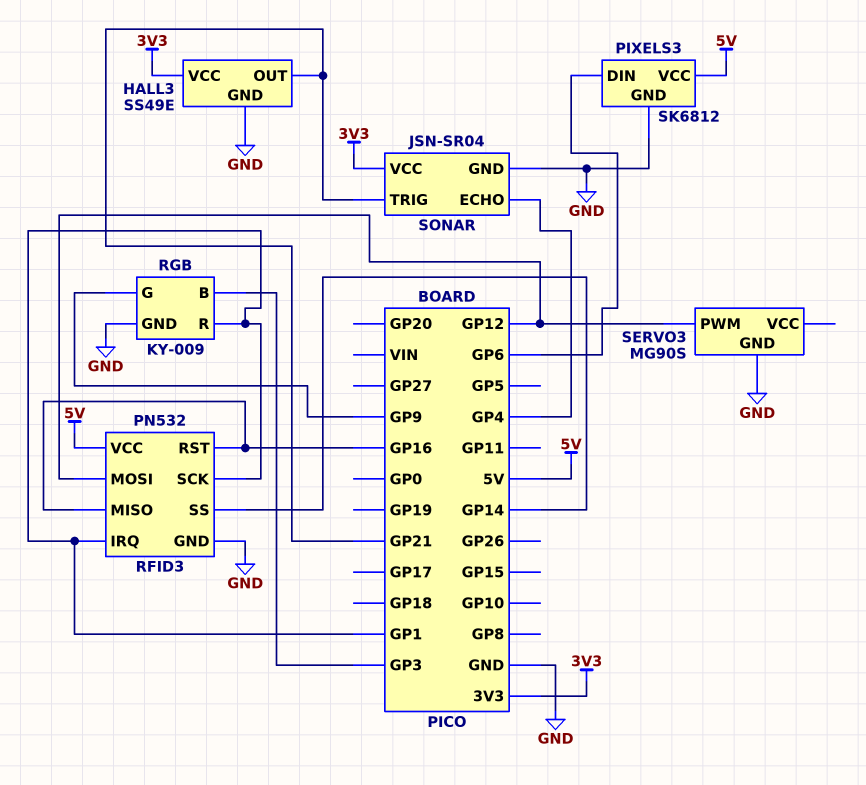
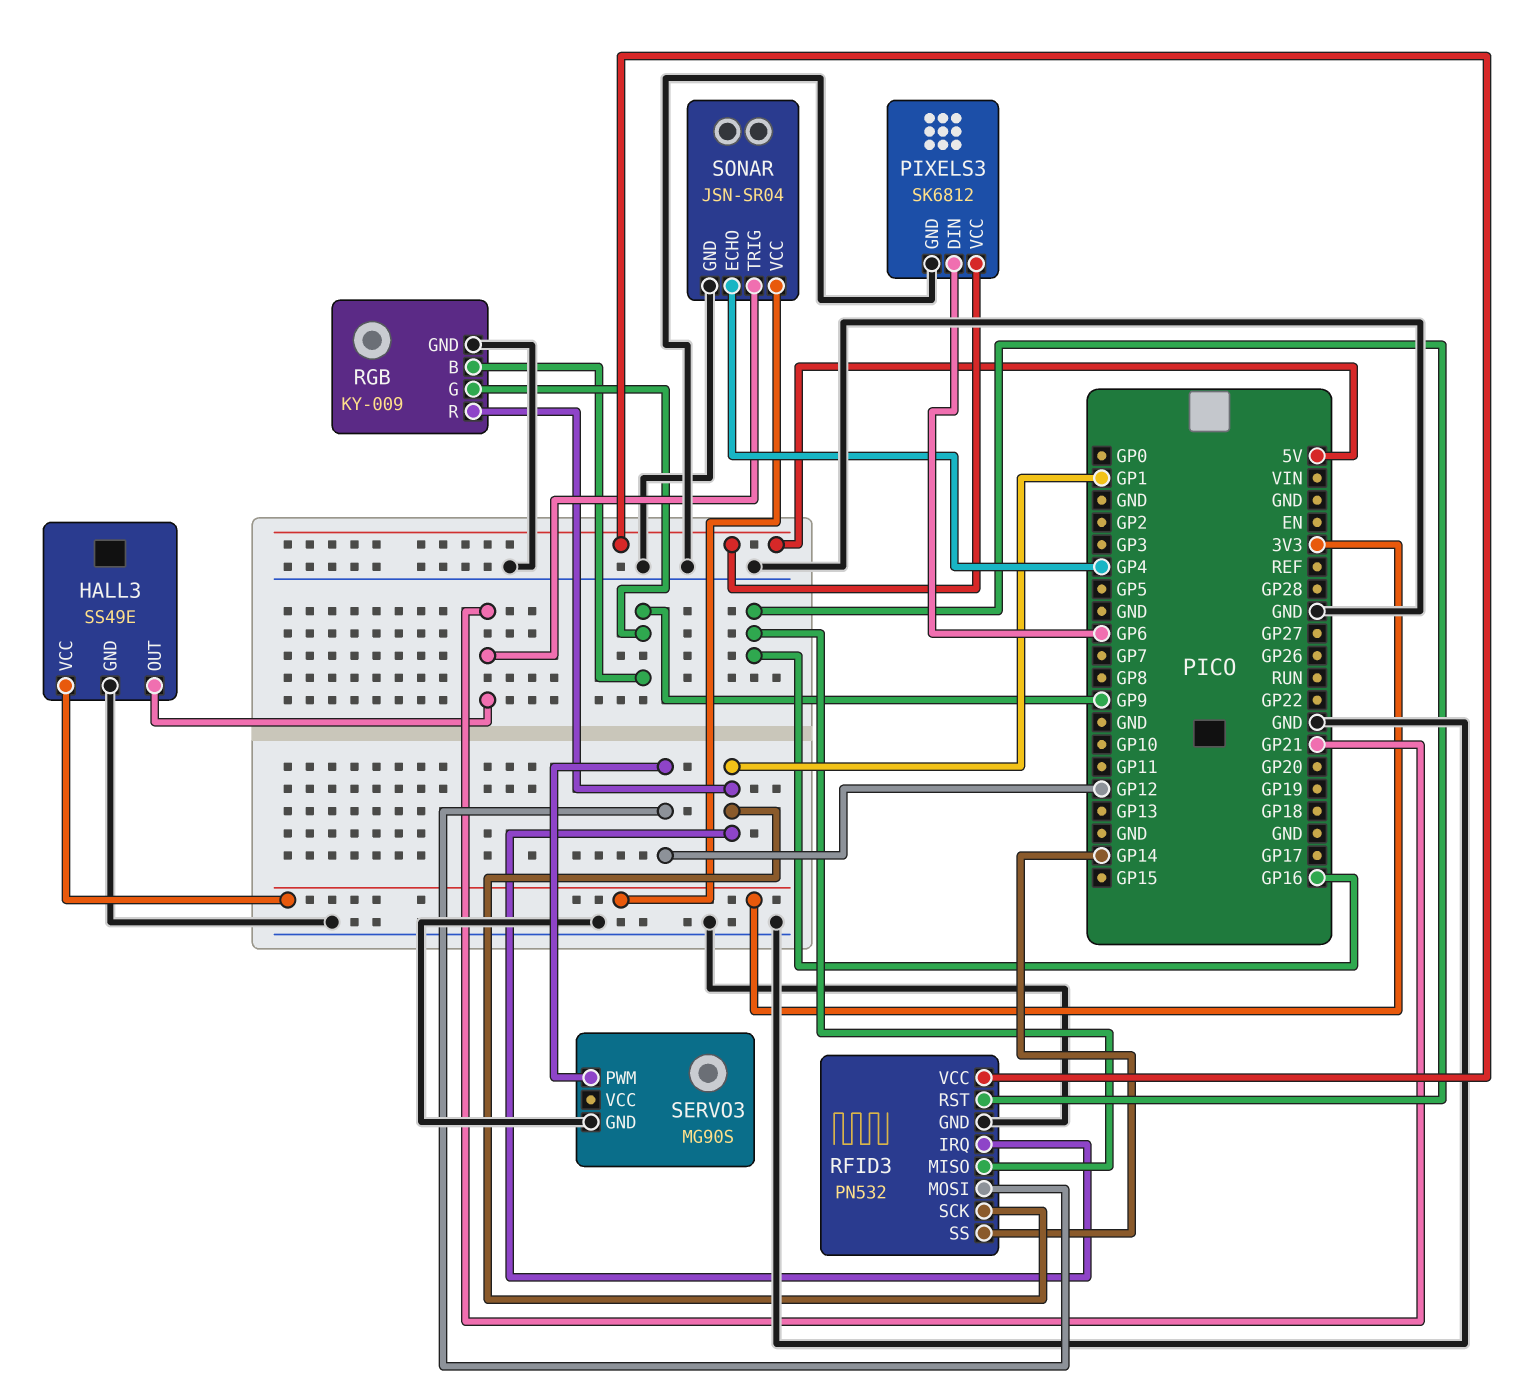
RGB pin B: GP3 -> GP9

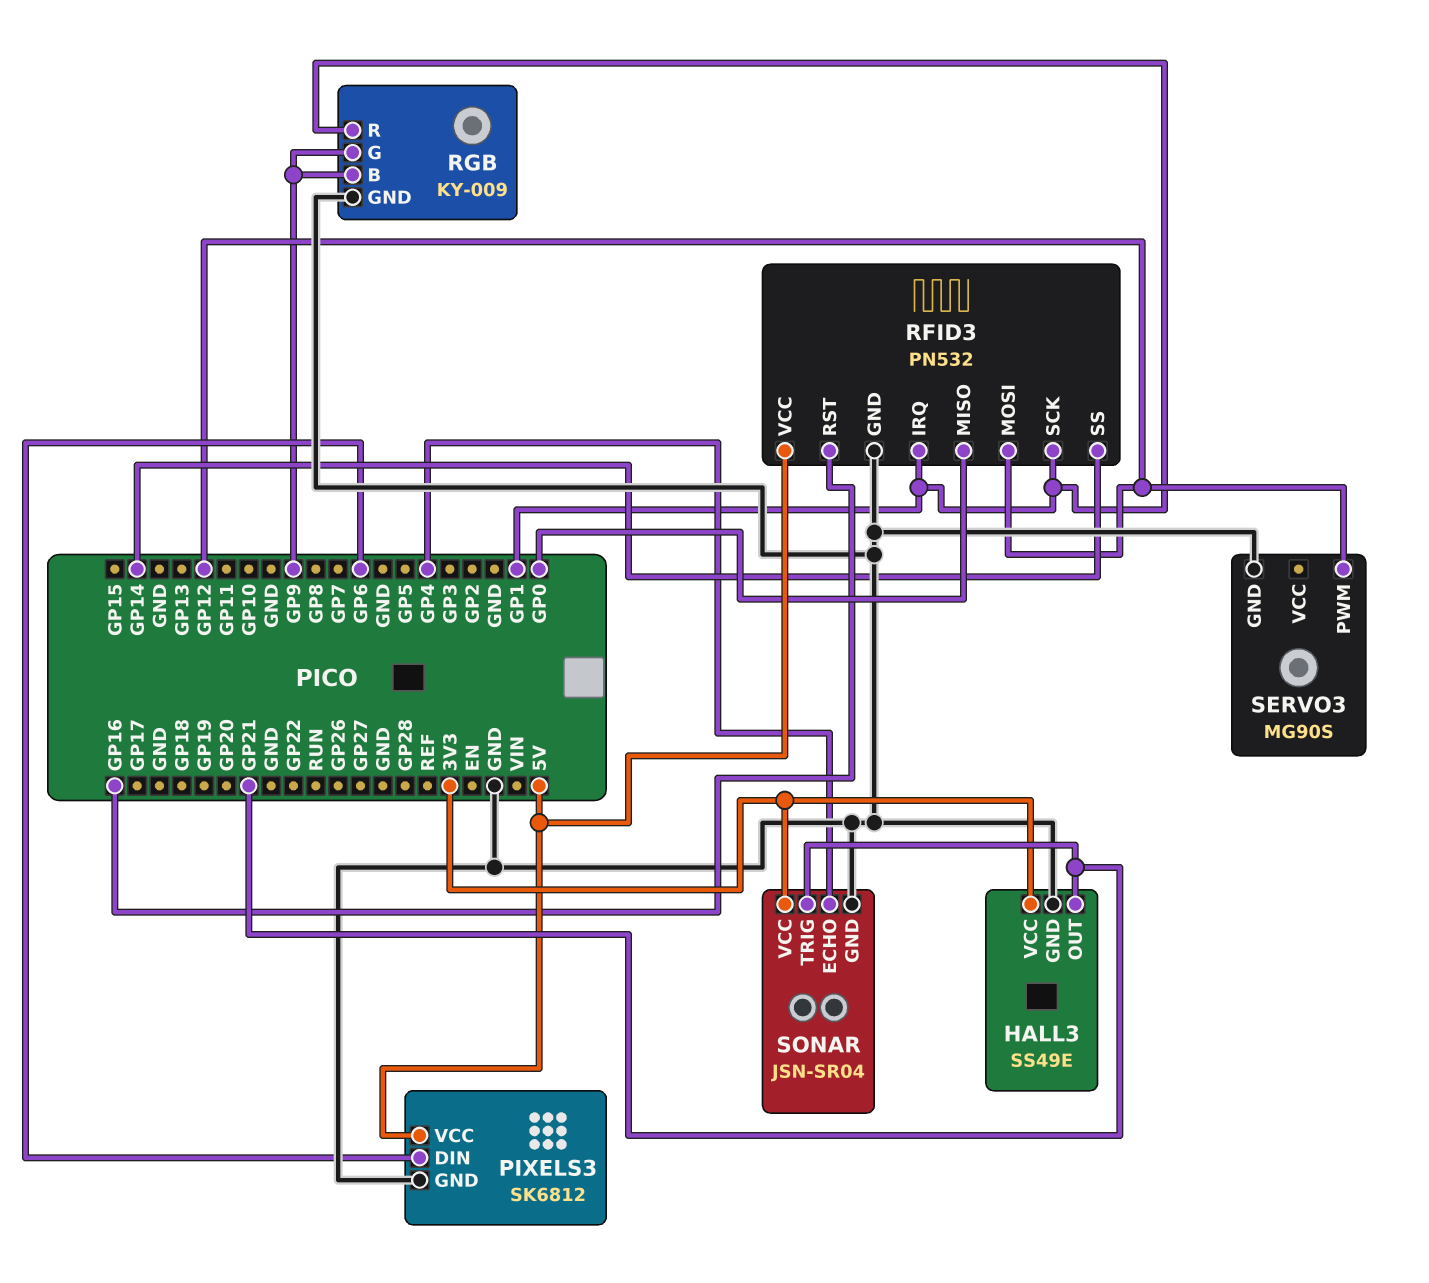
RFID3 pin MISO: GP16 -> GP0

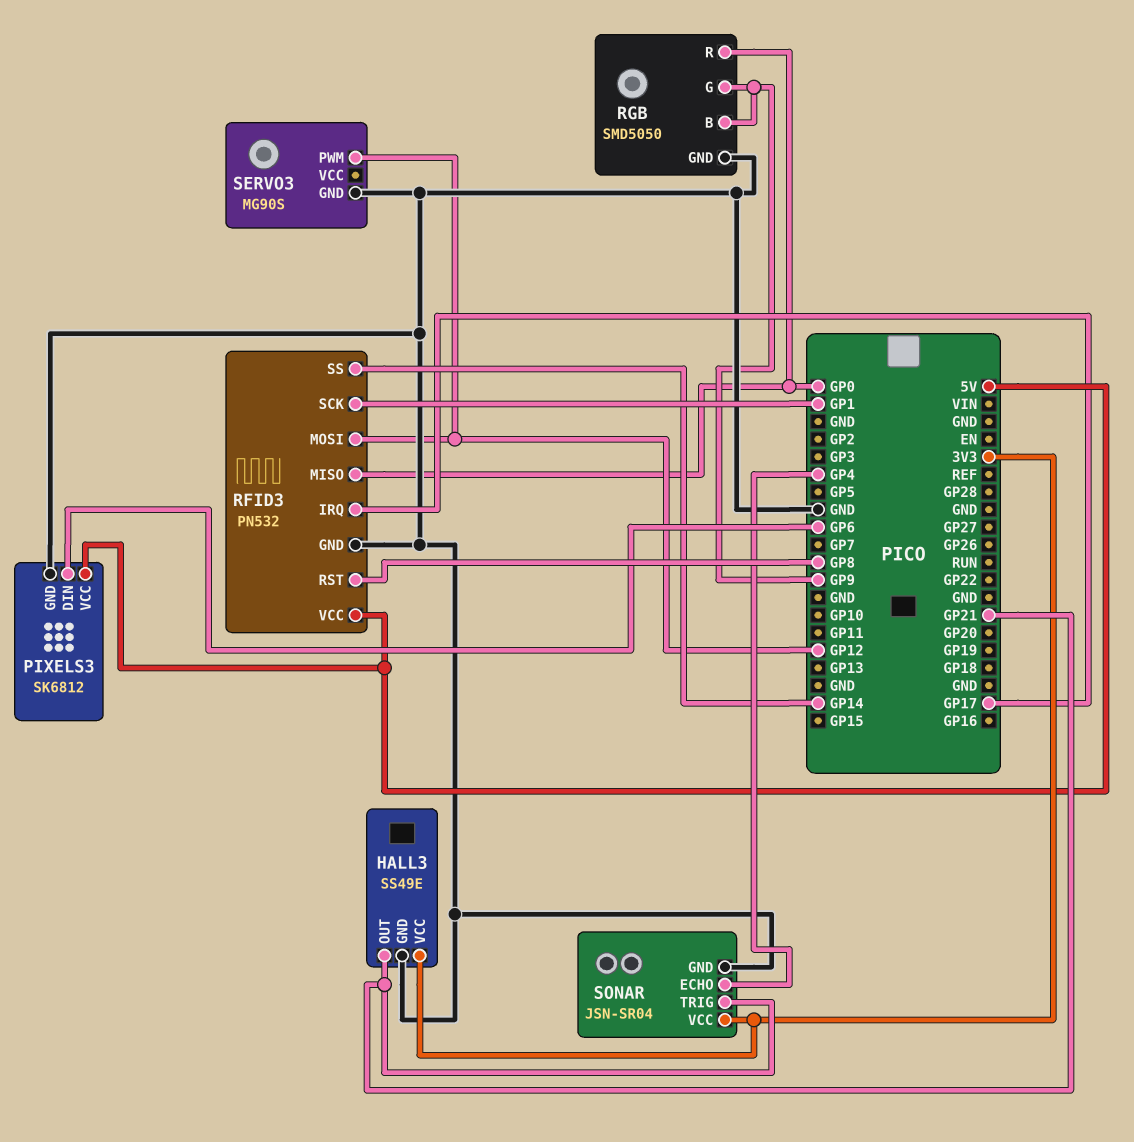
RFID3 pin IRQ: GP1 -> GP17
RFID3 pin RST: GP16 -> GP8
RGB: KY-009 -> SMD5050
RGB pin R: GP1 -> GP0

